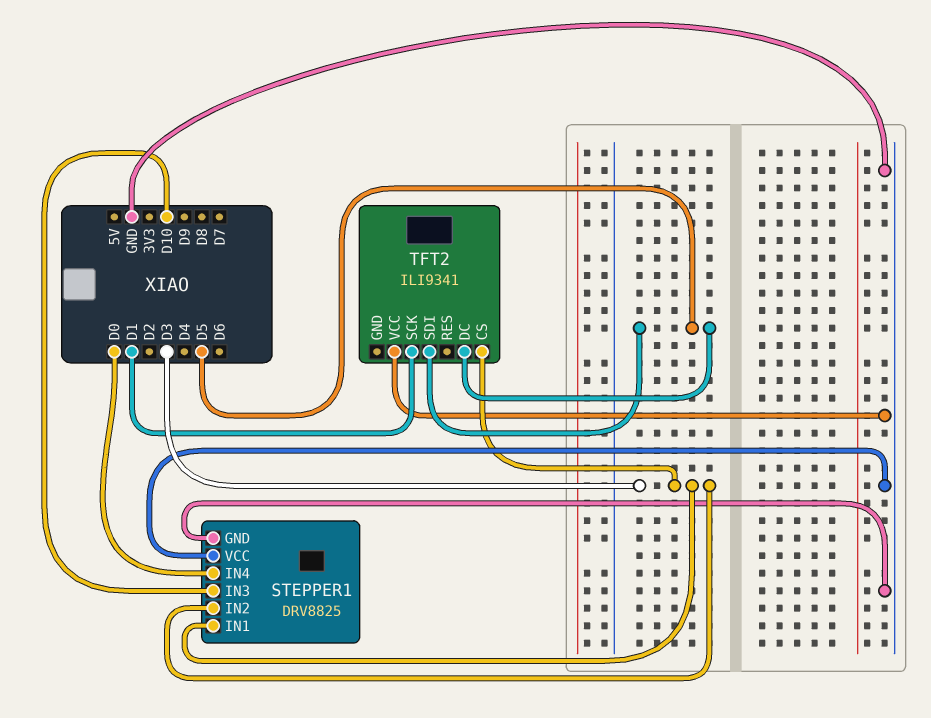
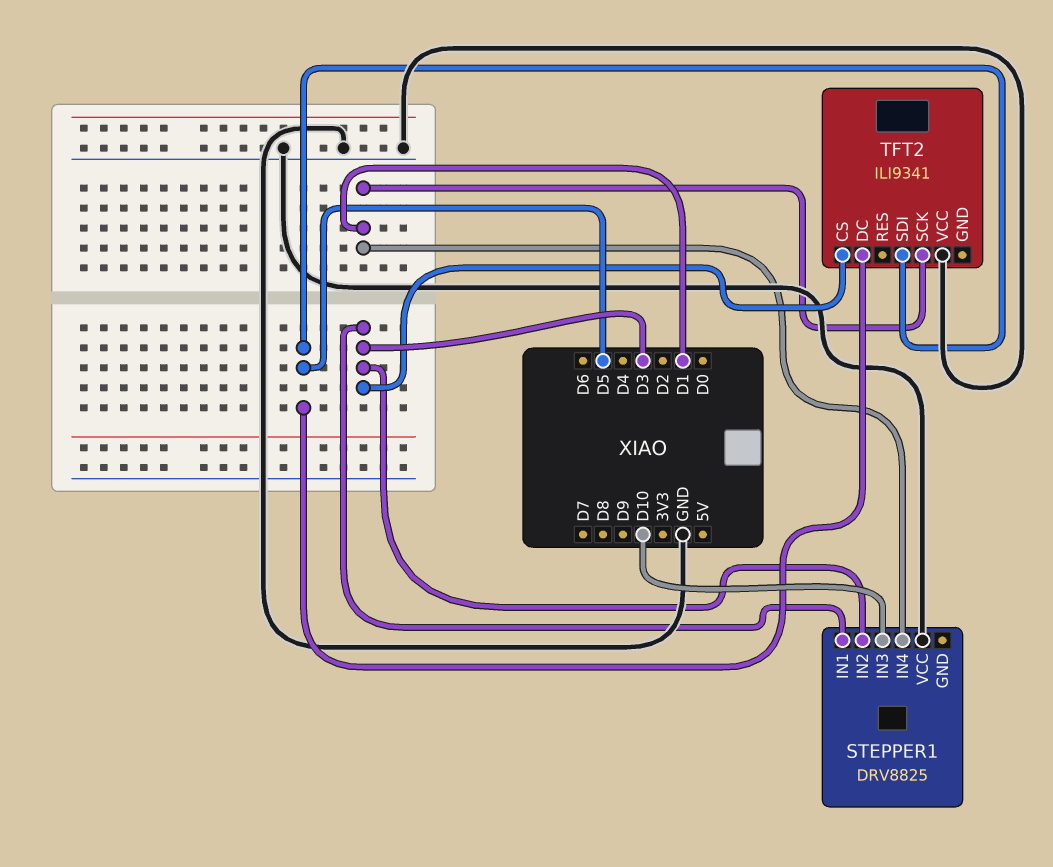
STEPPER1 pin GND: GND -> none
STEPPER1 pin IN4: D0 -> D1

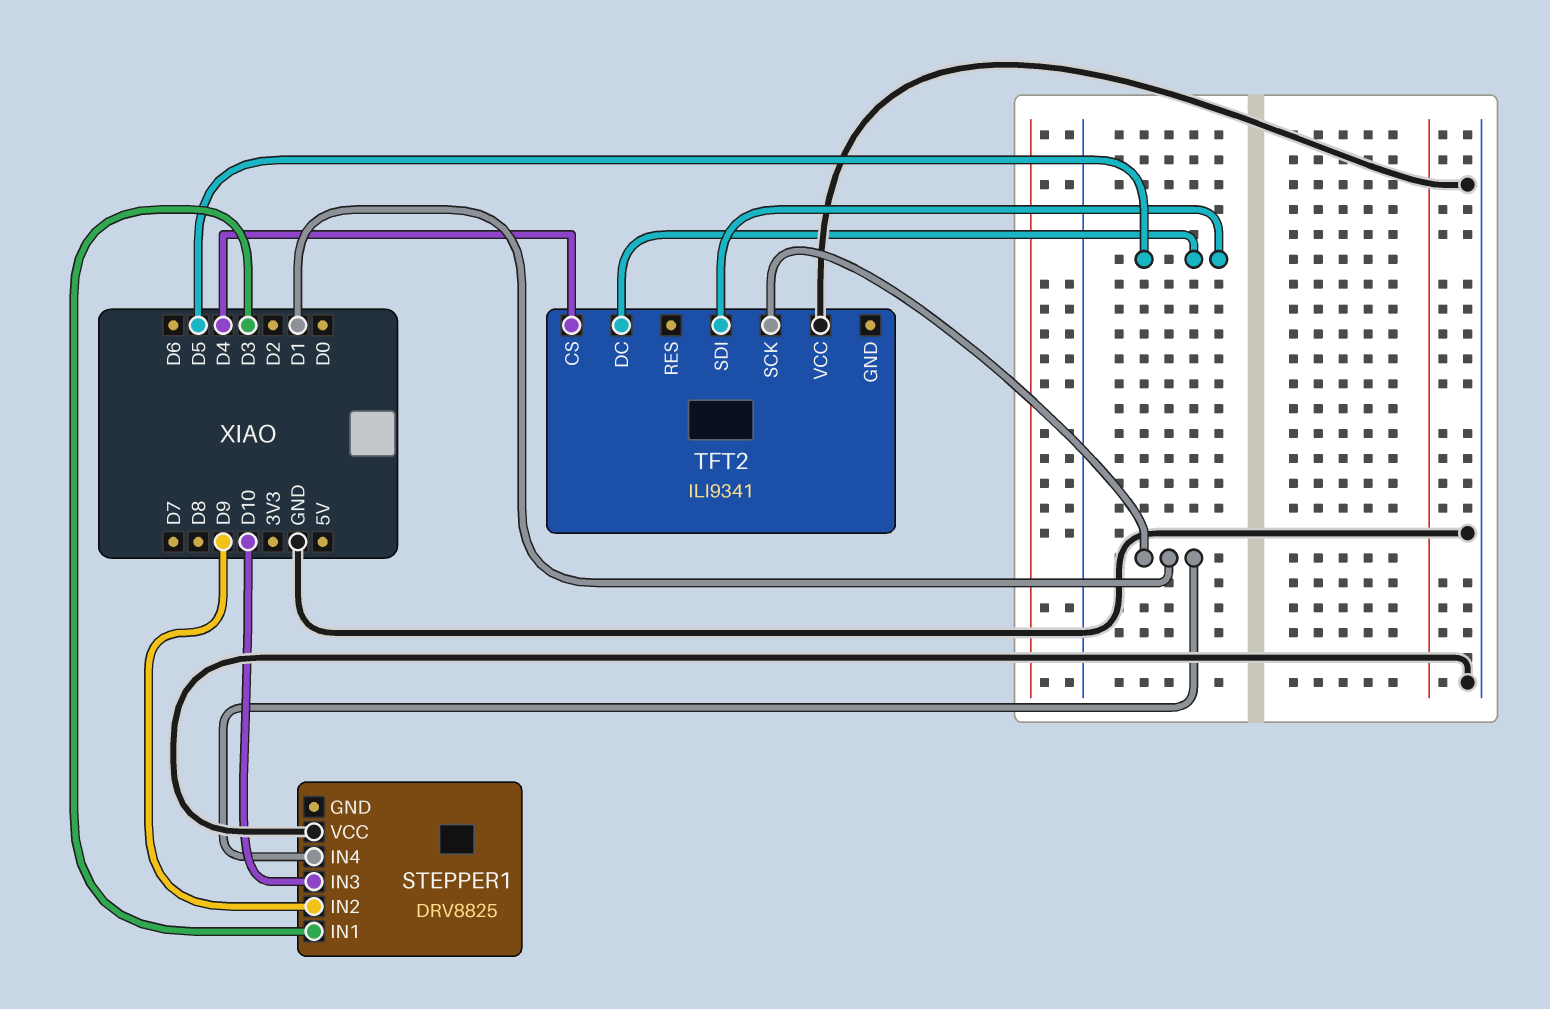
STEPPER1 pin IN2: D3 -> D9
TFT2 pin CS: D3 -> D4

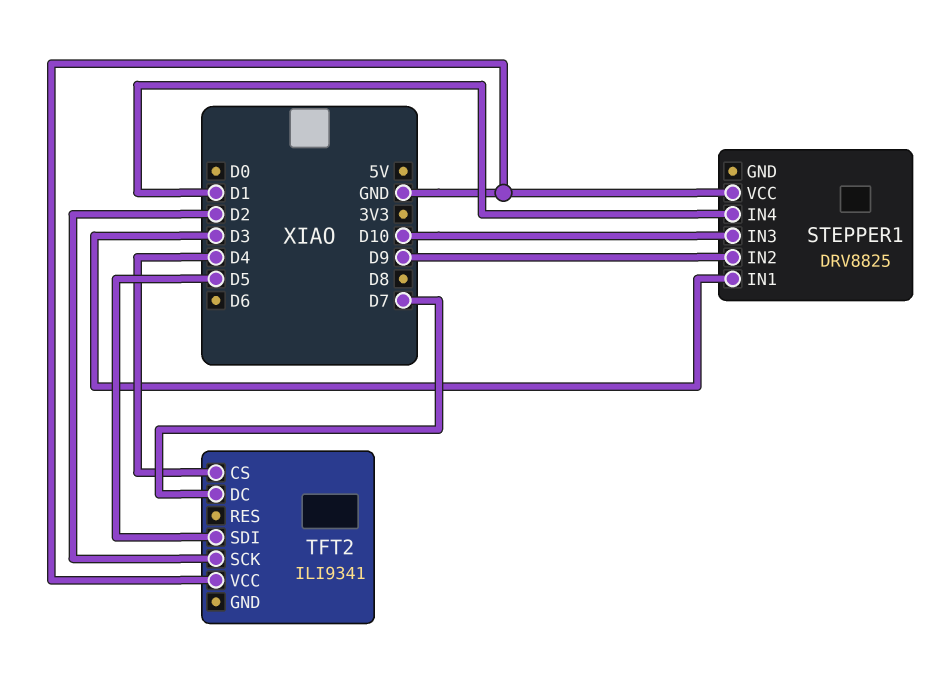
TFT2 pin DC: D5 -> D7
TFT2 pin SCK: D1 -> D2

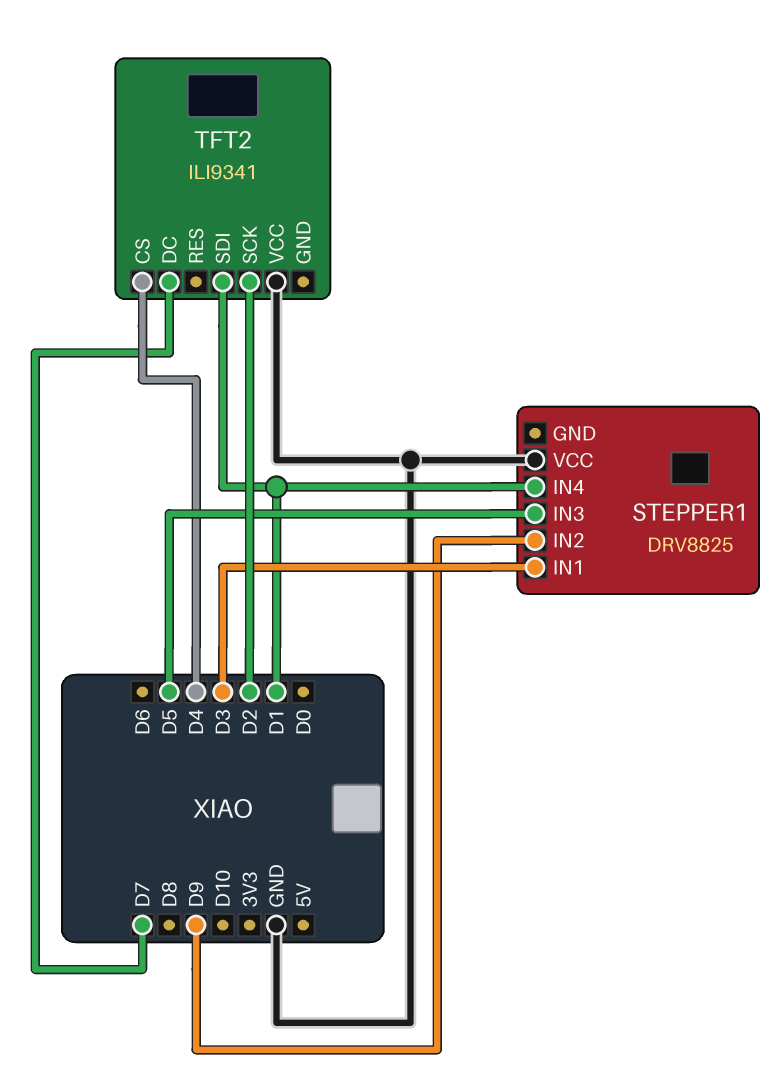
STEPPER1 pin IN3: D10 -> D5
TFT2 pin SDI: D5 -> D1

